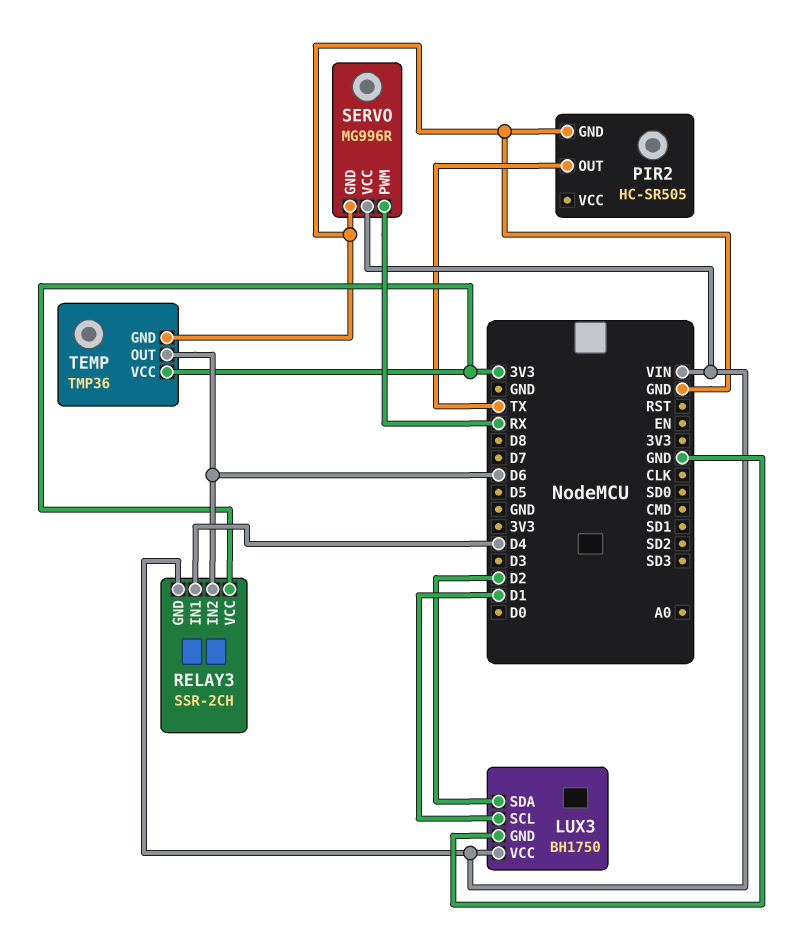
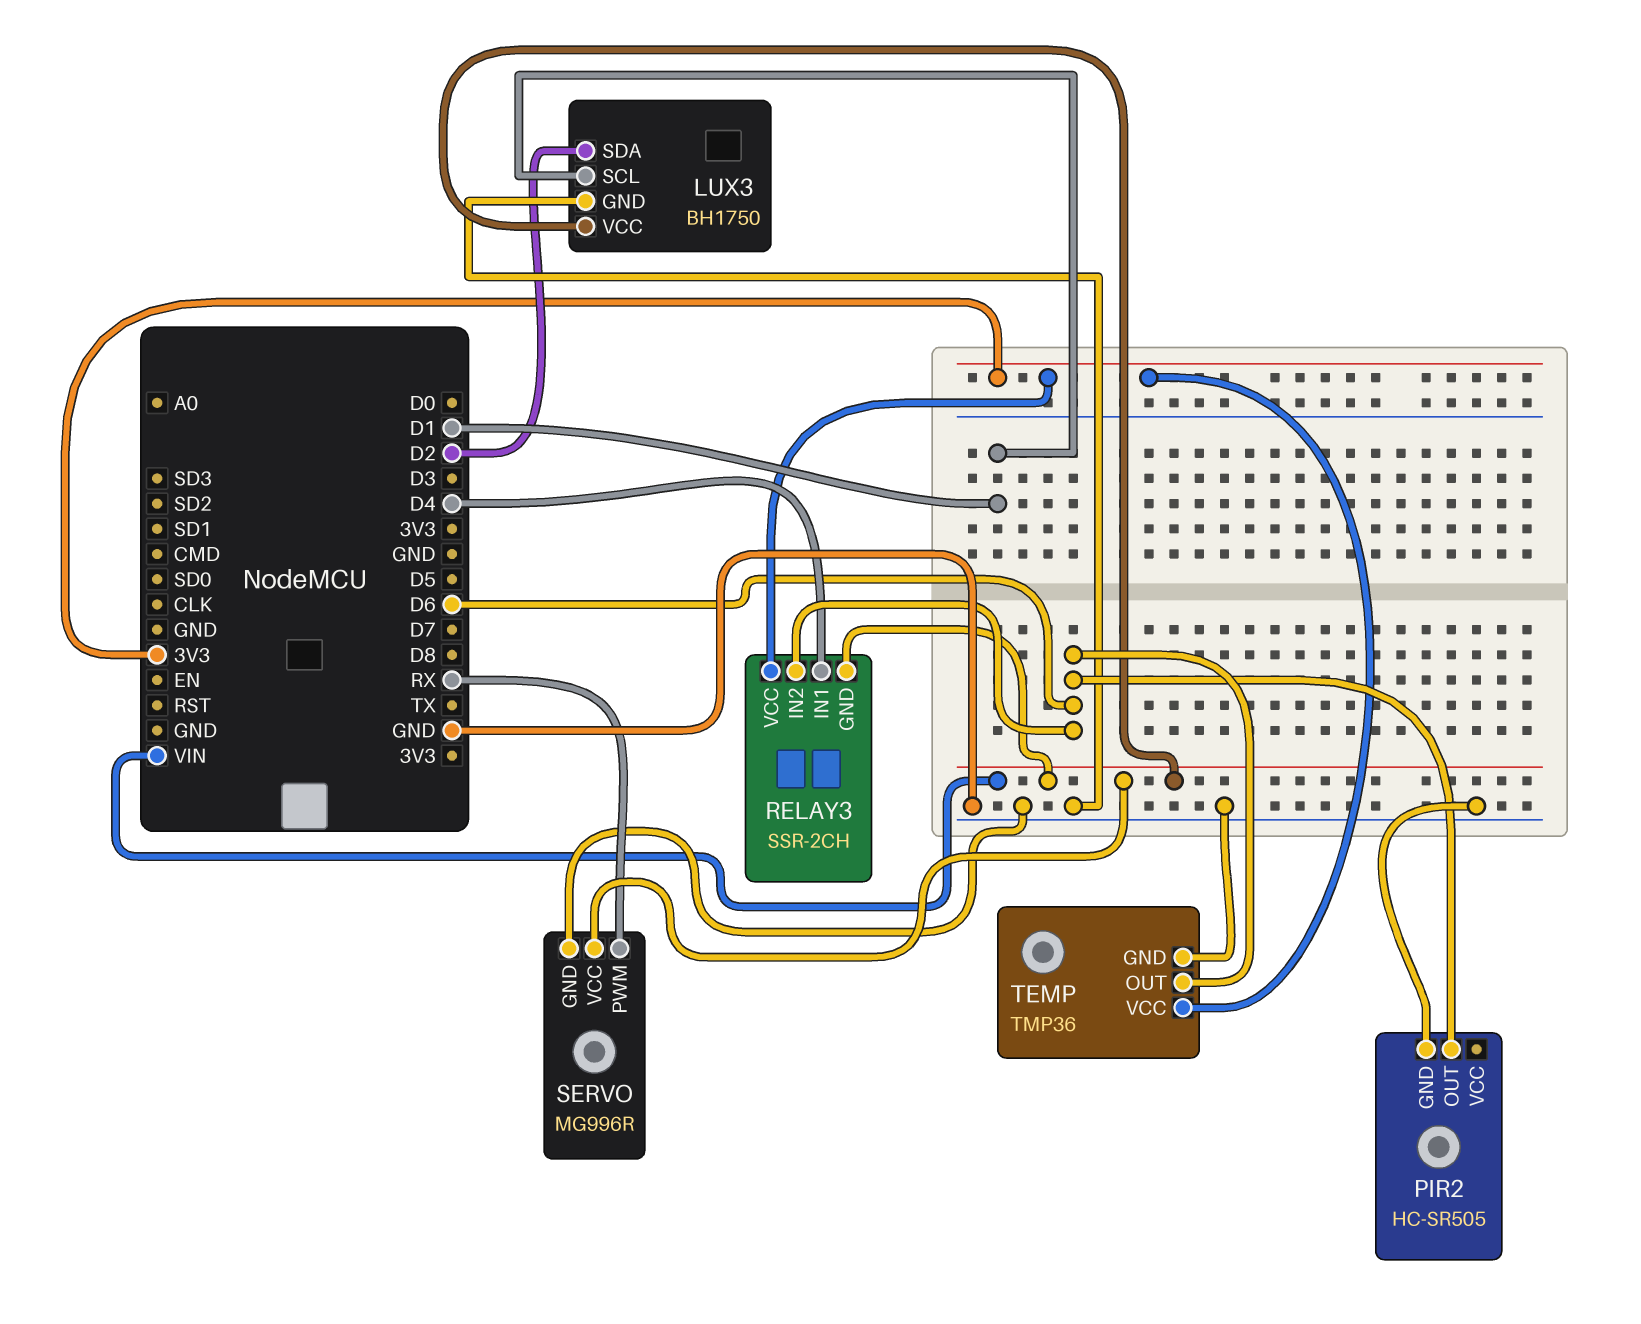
PIR2 pin OUT: TX -> D6

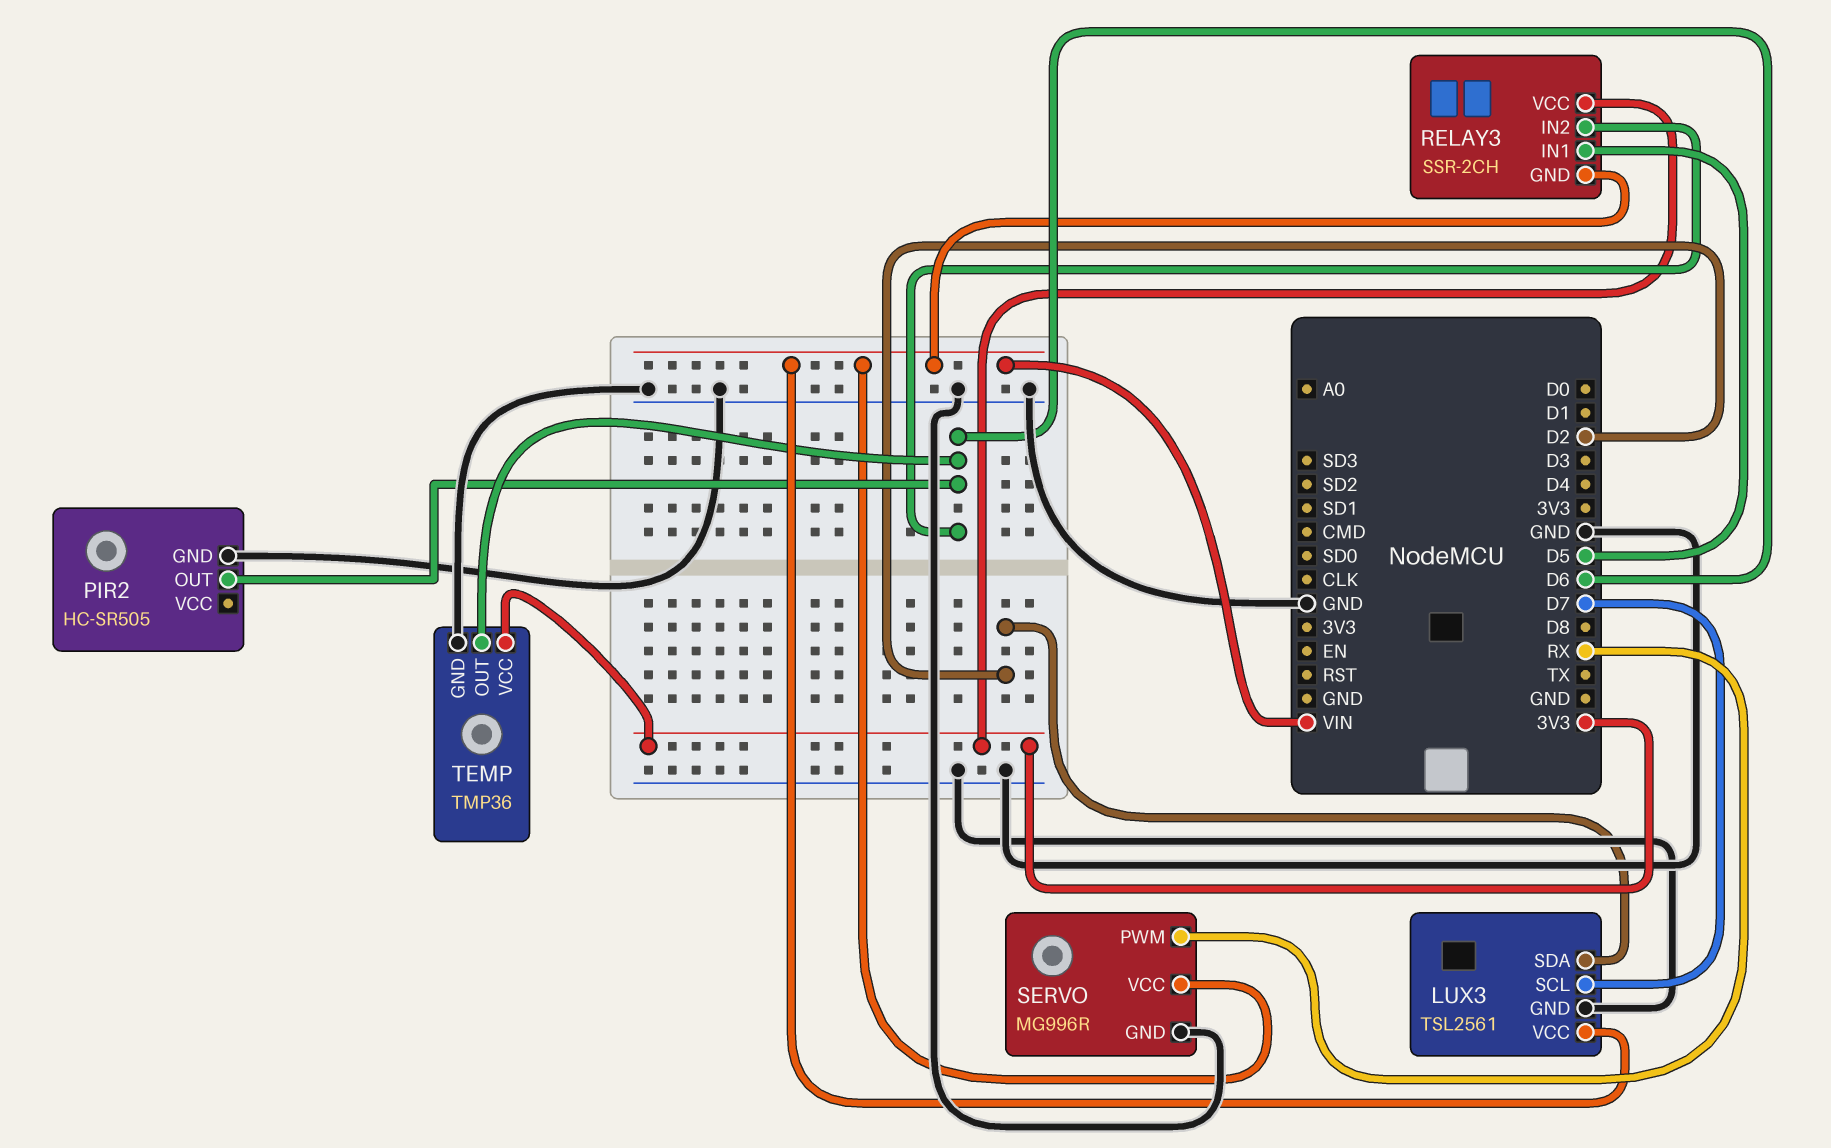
LUX3: BH1750 -> TSL2561
LUX3 pin SCL: D1 -> D7
RELAY3 pin IN1: D4 -> D5

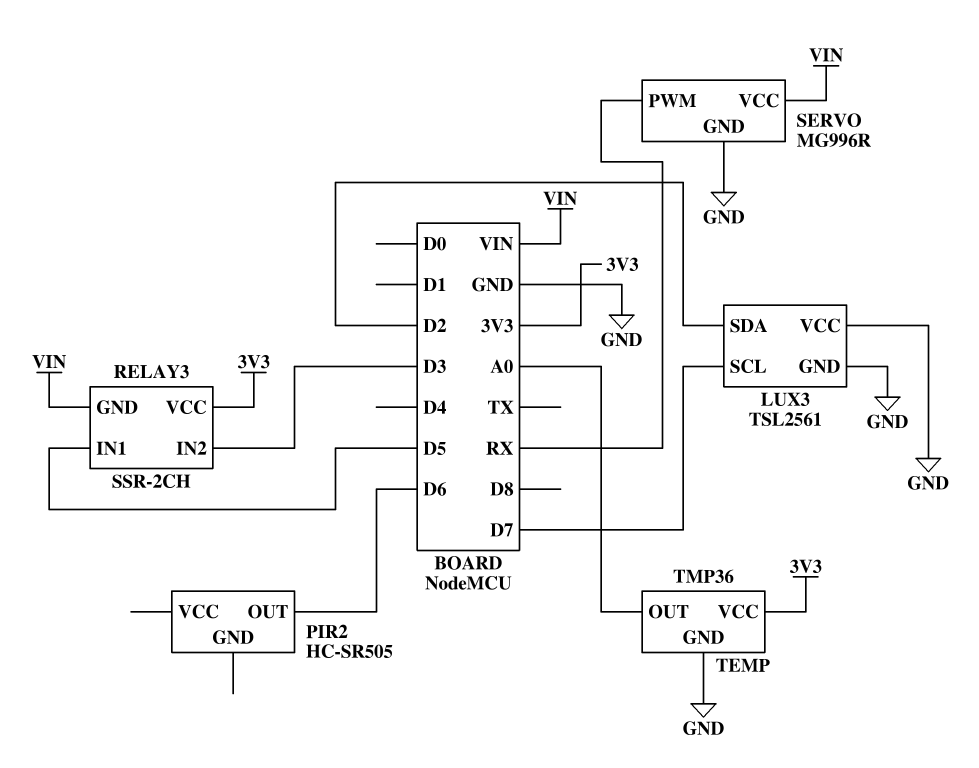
LUX3 pin VCC: VIN -> GND
PIR2 pin GND: GND -> none
RELAY3 pin IN2: D6 -> D3
TEMP pin OUT: D6 -> A0

